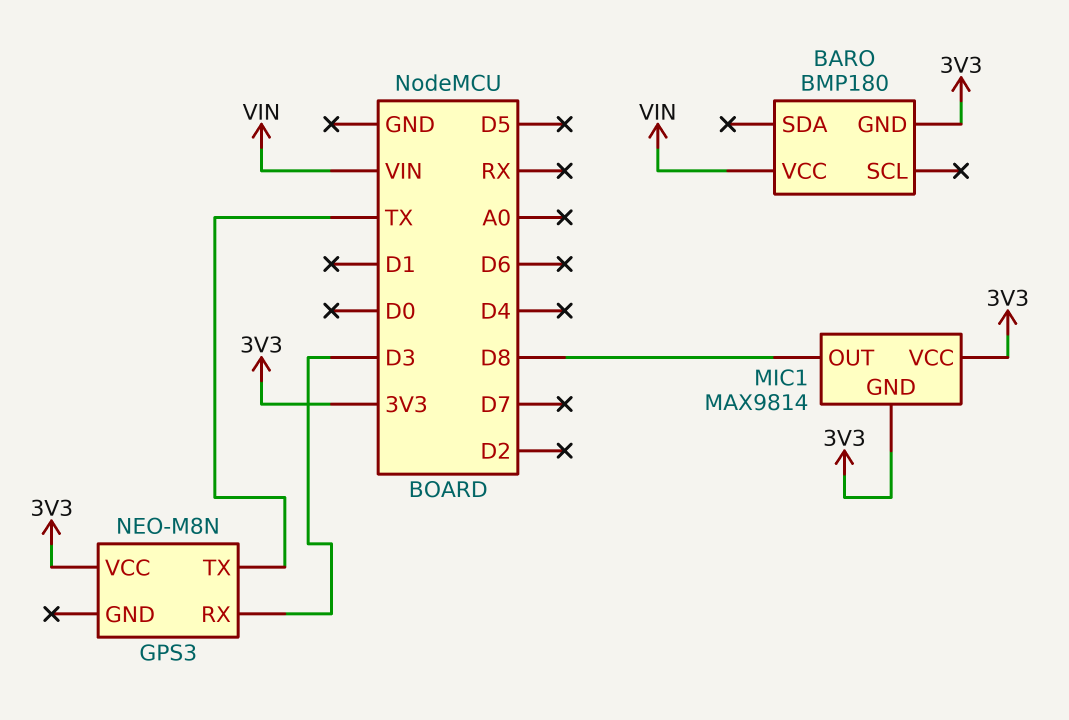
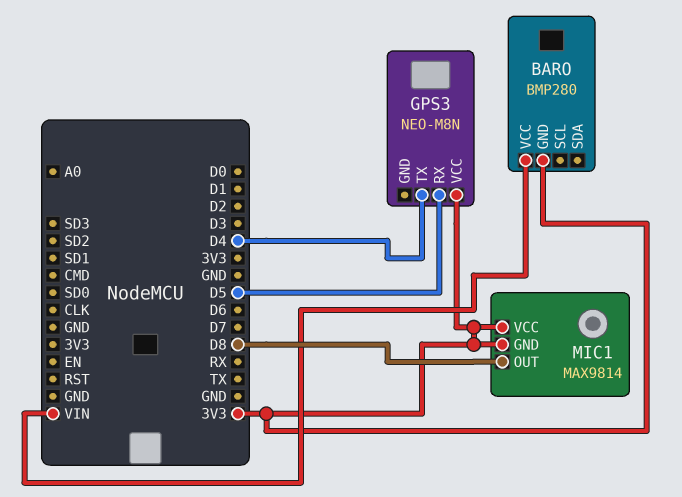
BARO: BMP180 -> BMP280
GPS3 pin RX: D3 -> D5
GPS3 pin TX: TX -> D4

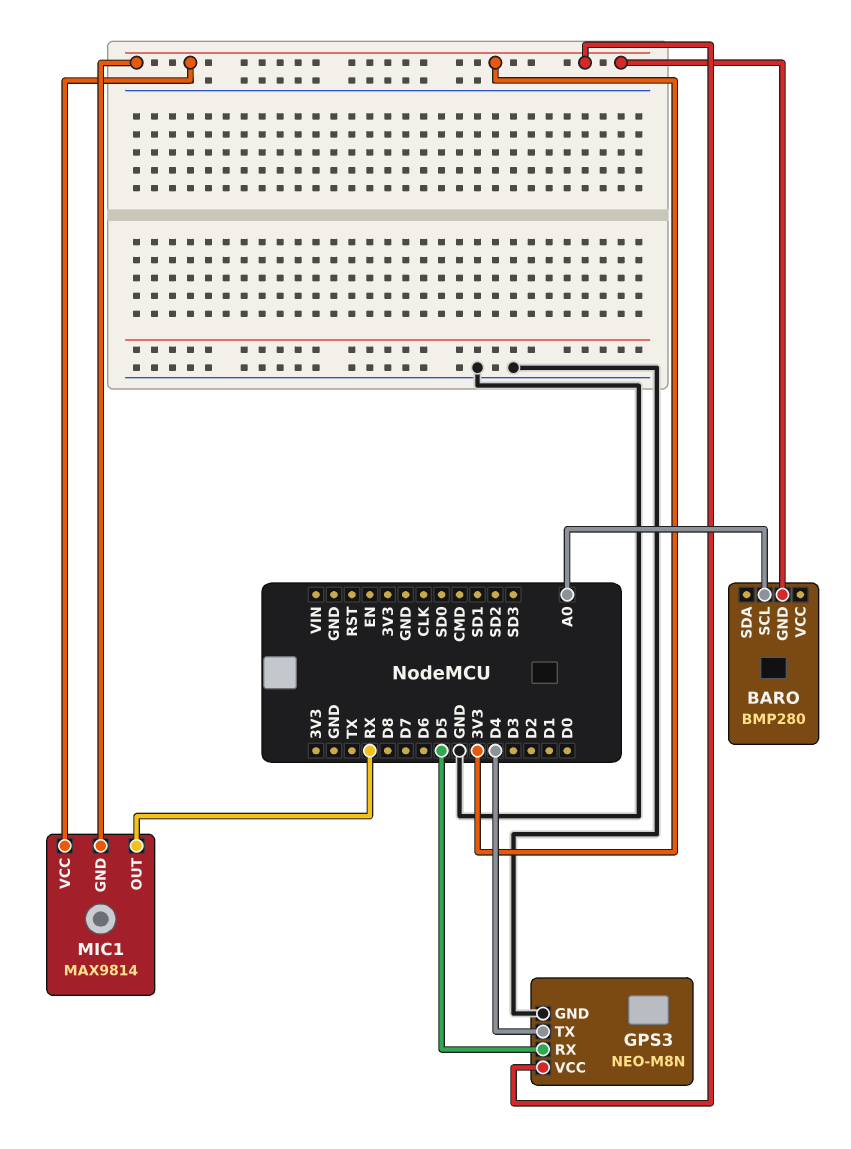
BARO pin SCL: none -> A0
BARO pin VCC: VIN -> none
GPS3 pin GND: none -> GND
MIC1 pin OUT: D8 -> RX

